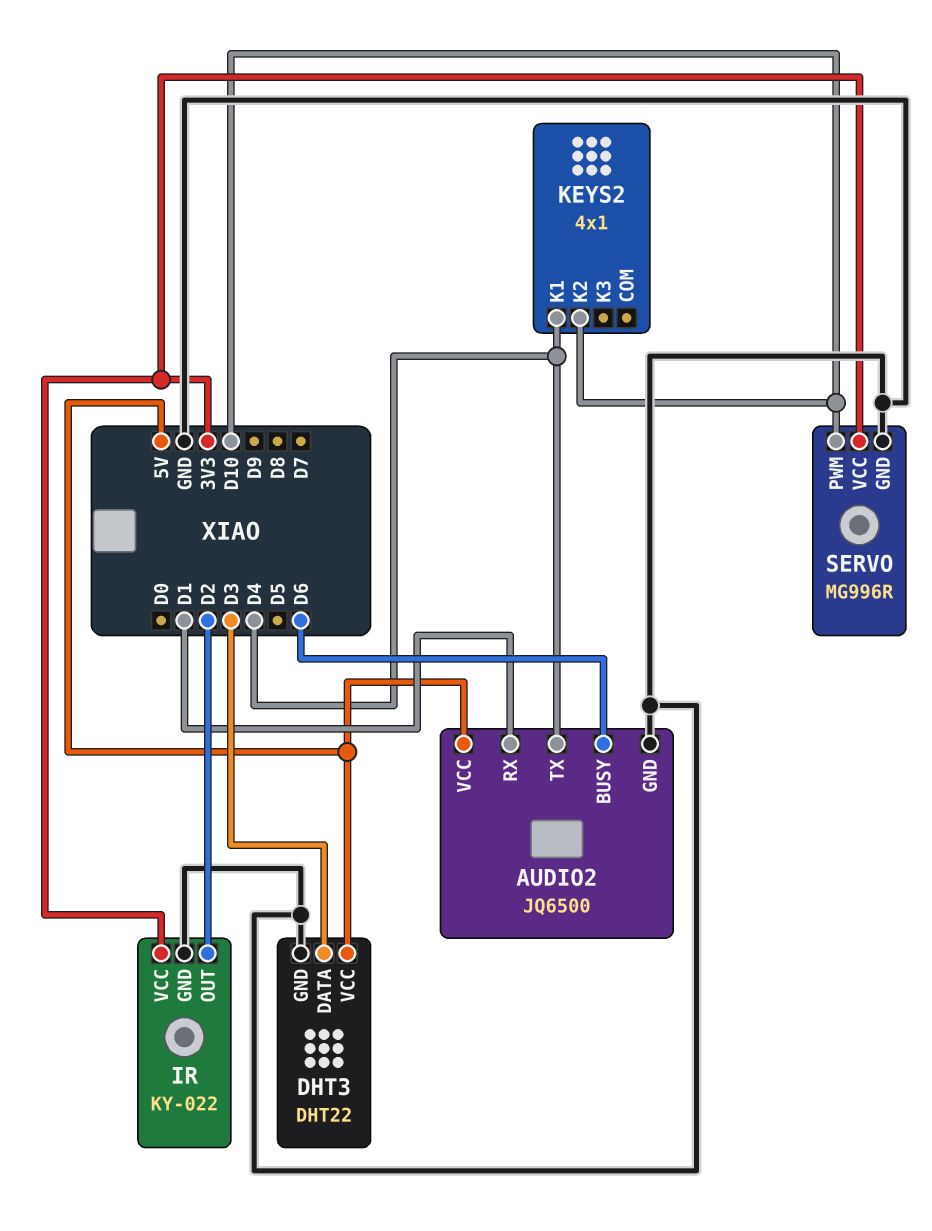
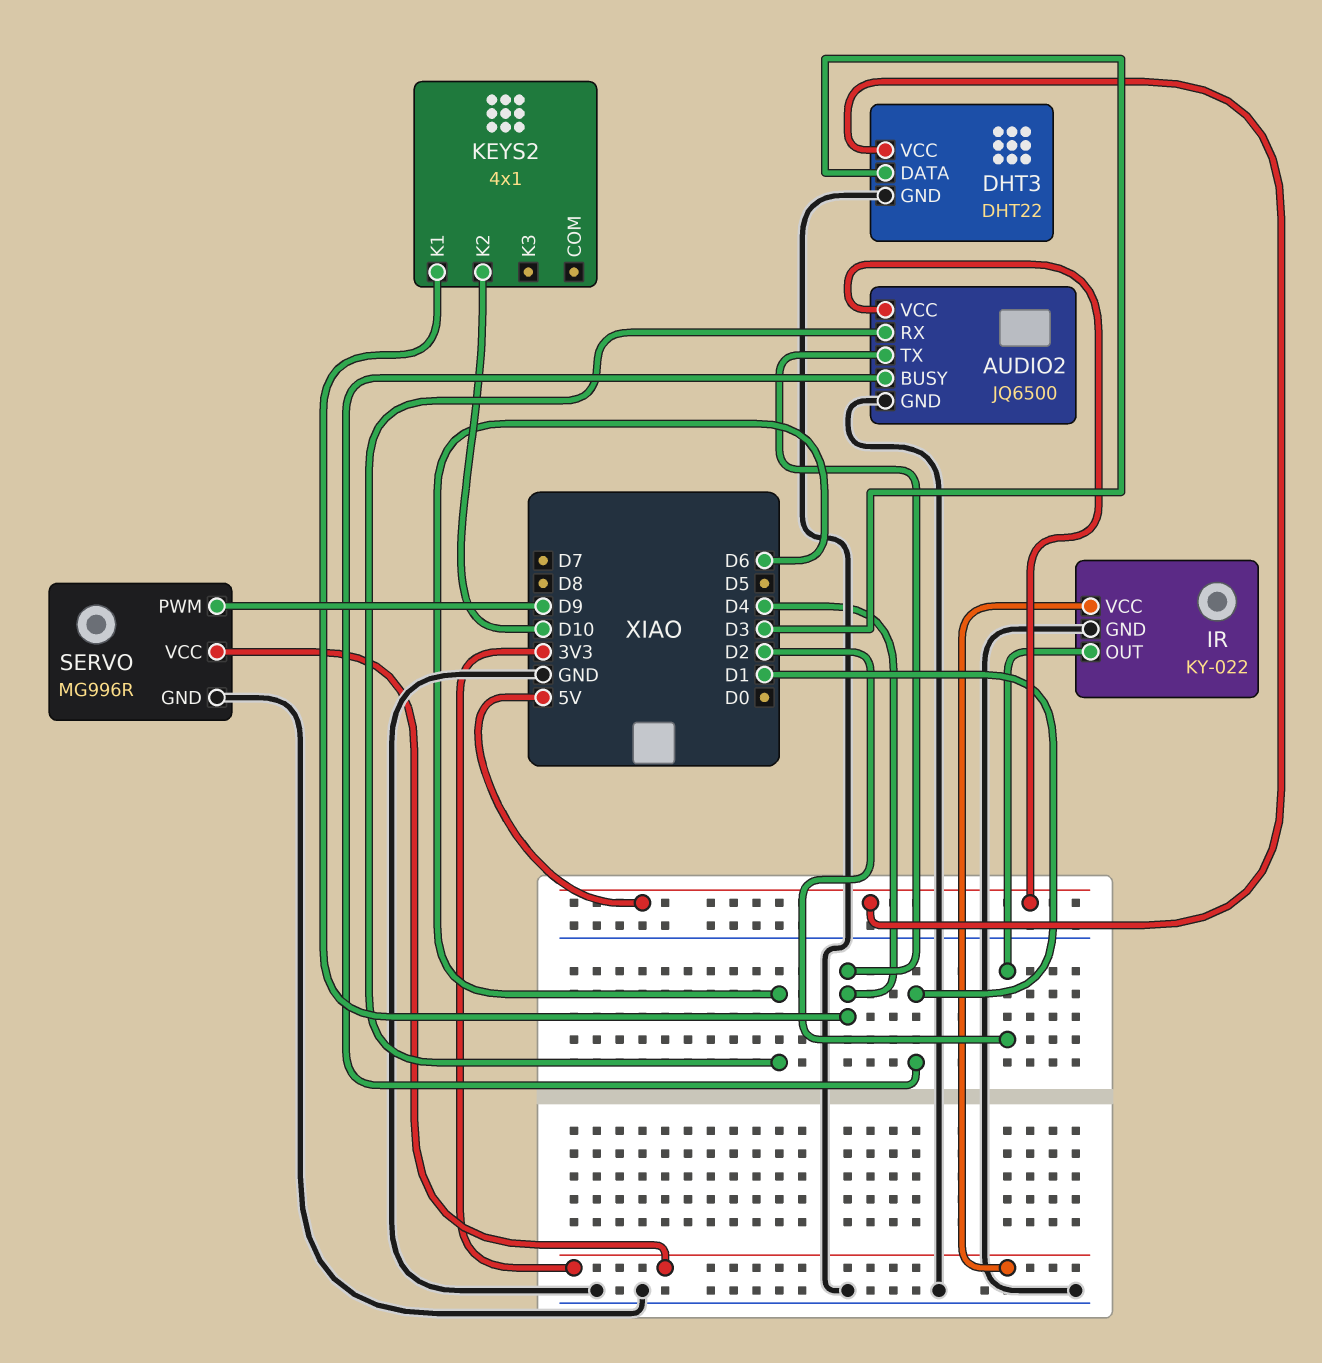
AUDIO2 pin BUSY: D6 -> D1
AUDIO2 pin RX: D1 -> D6
SERVO pin PWM: D10 -> D9

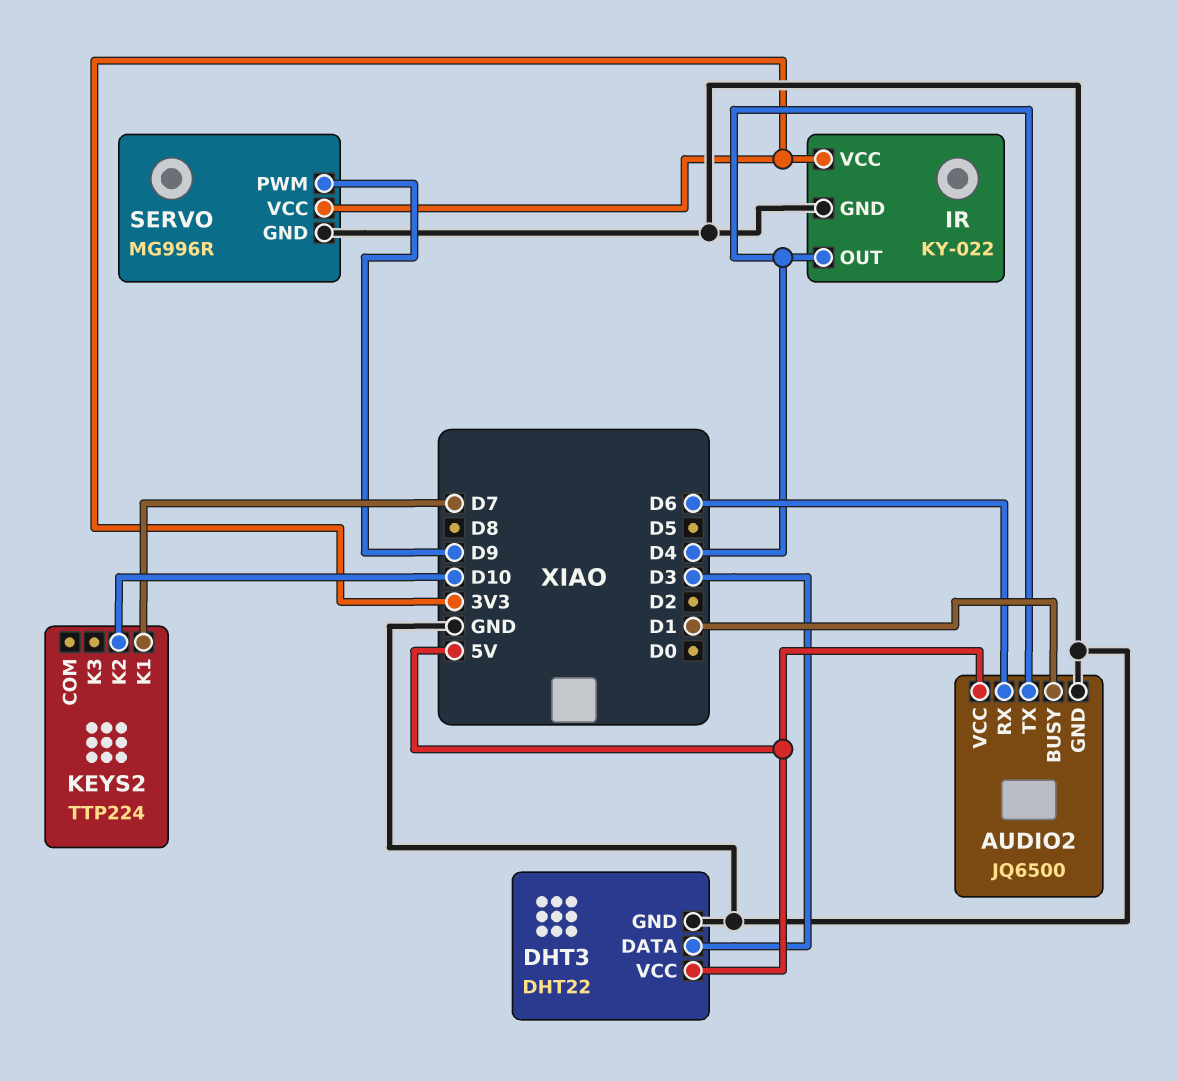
IR pin OUT: D2 -> D4
KEYS2: 4x1 -> TTP224
KEYS2 pin K1: D4 -> D7

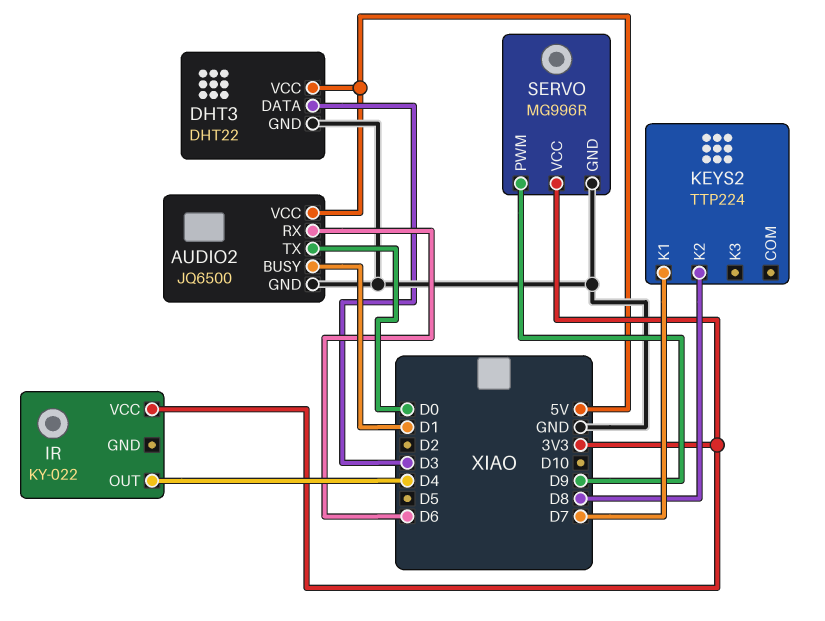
AUDIO2 pin TX: D4 -> D0
IR pin GND: GND -> none
KEYS2 pin K2: D10 -> D8

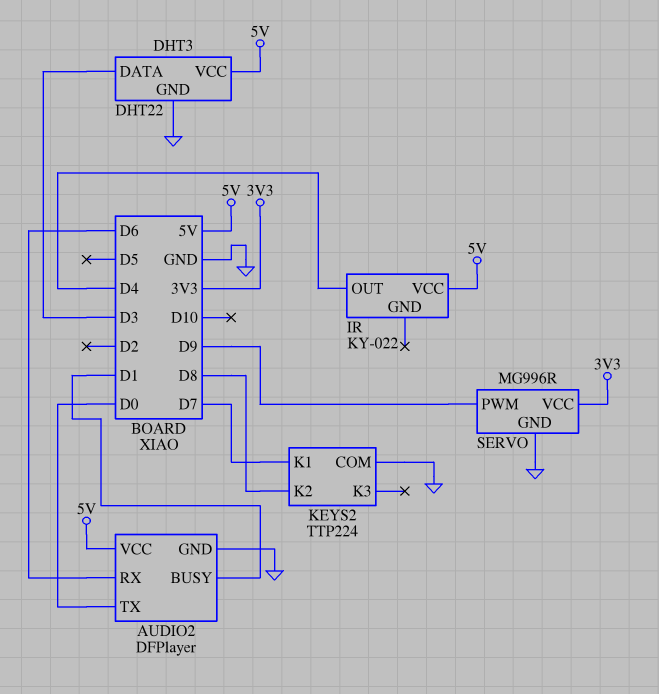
AUDIO2: JQ6500 -> DFPlayer
IR pin VCC: 3V3 -> 5V
KEYS2 pin COM: none -> GND

